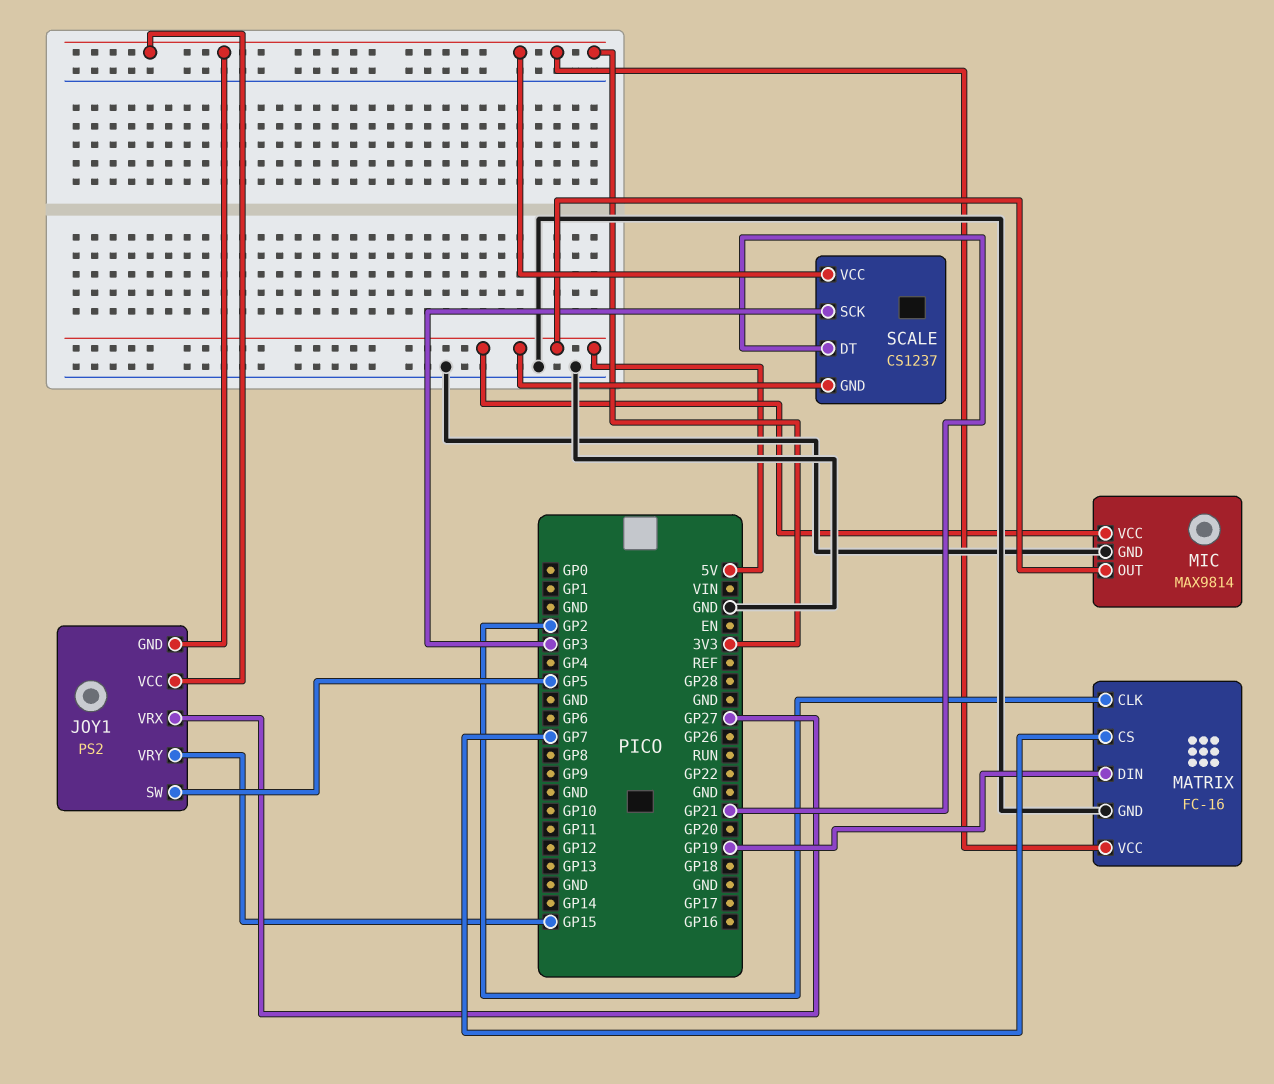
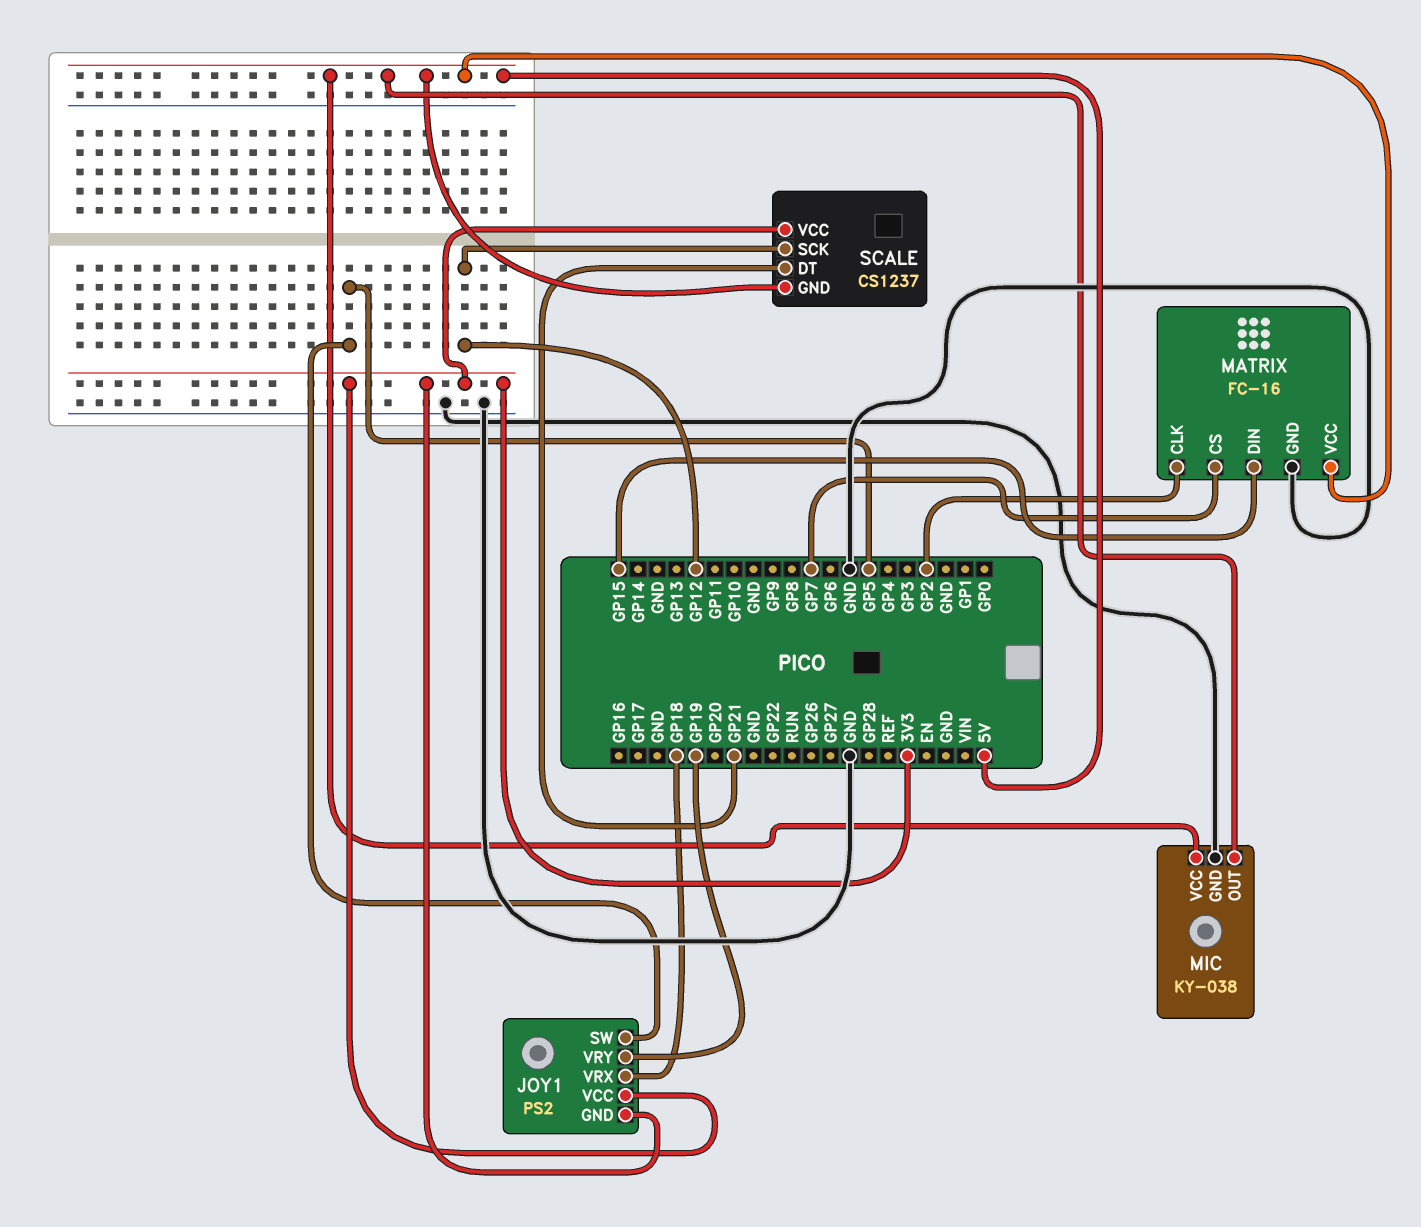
JOY1 pin VRX: GP27 -> GP18
JOY1 pin VRY: GP15 -> GP19
MATRIX pin DIN: GP19 -> GP15
MATRIX pin VCC: 3V3 -> 5V
MIC: MAX9814 -> KY-038
SCALE pin SCK: GP3 -> GP12

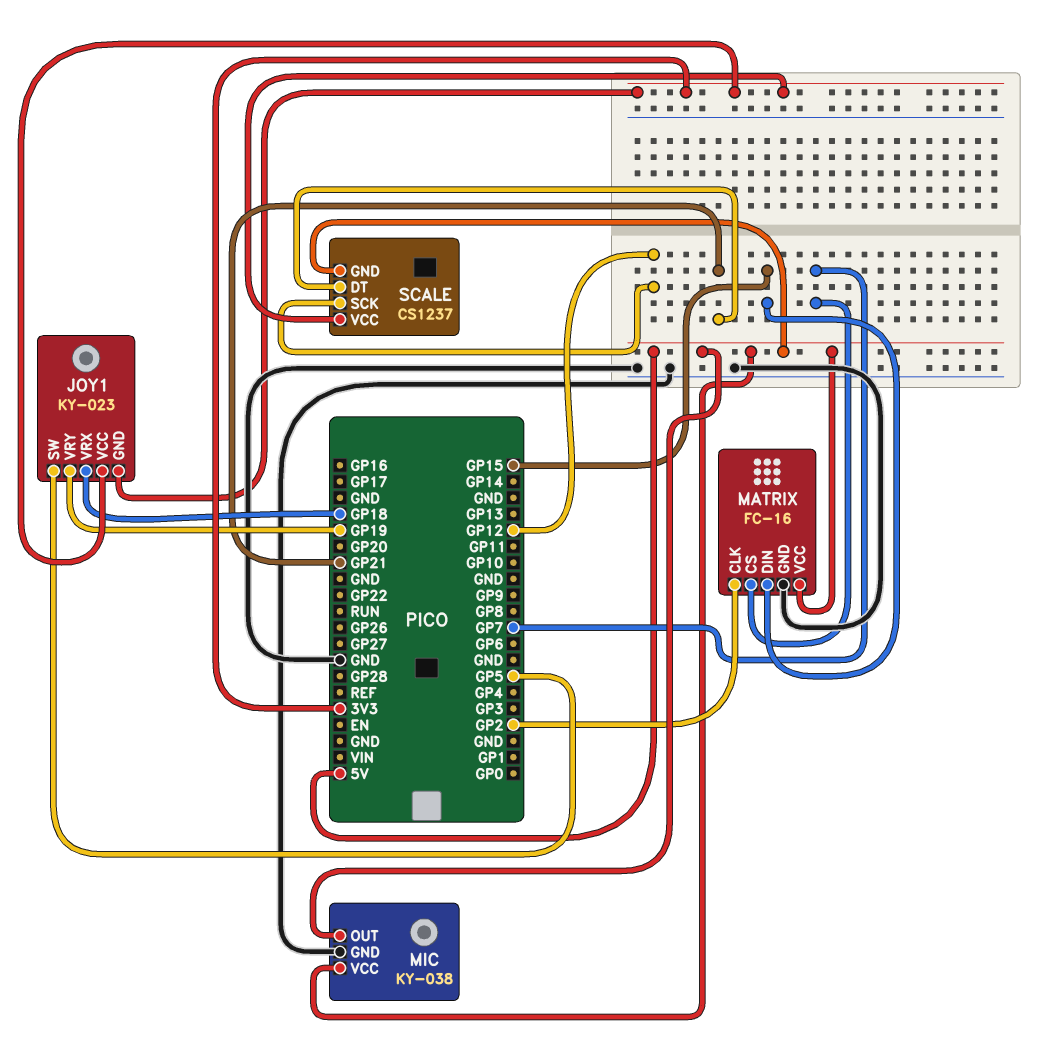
JOY1: PS2 -> KY-023

